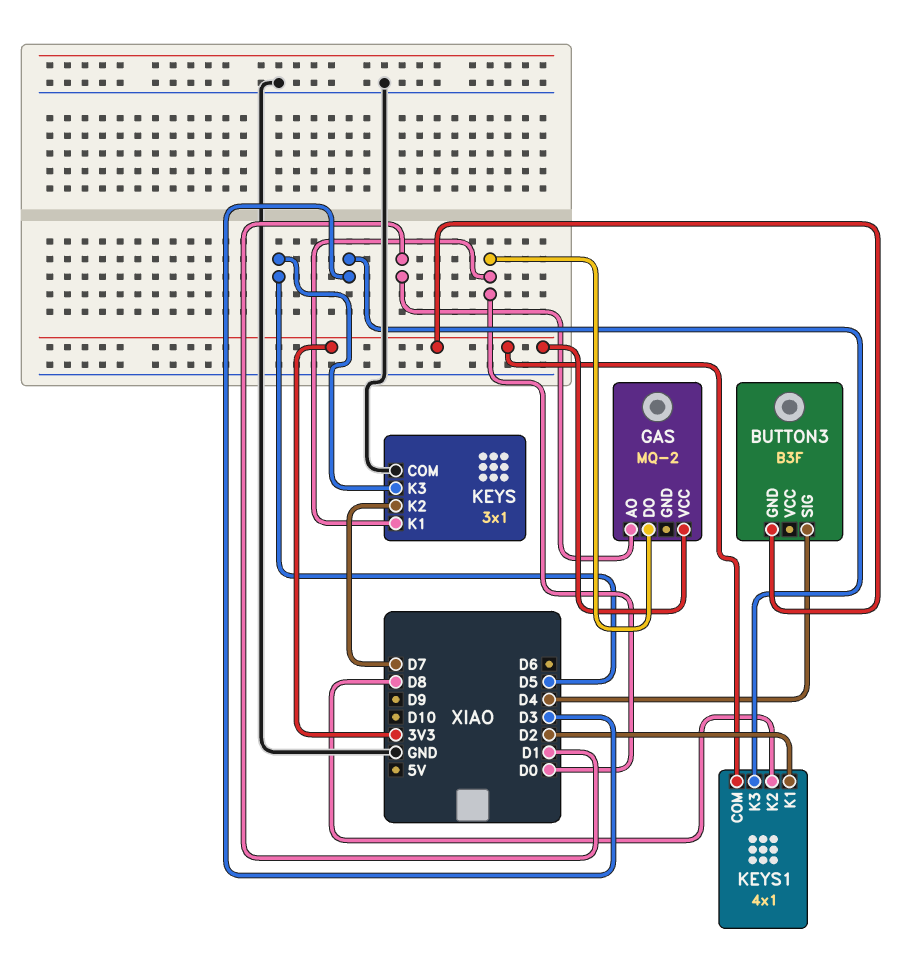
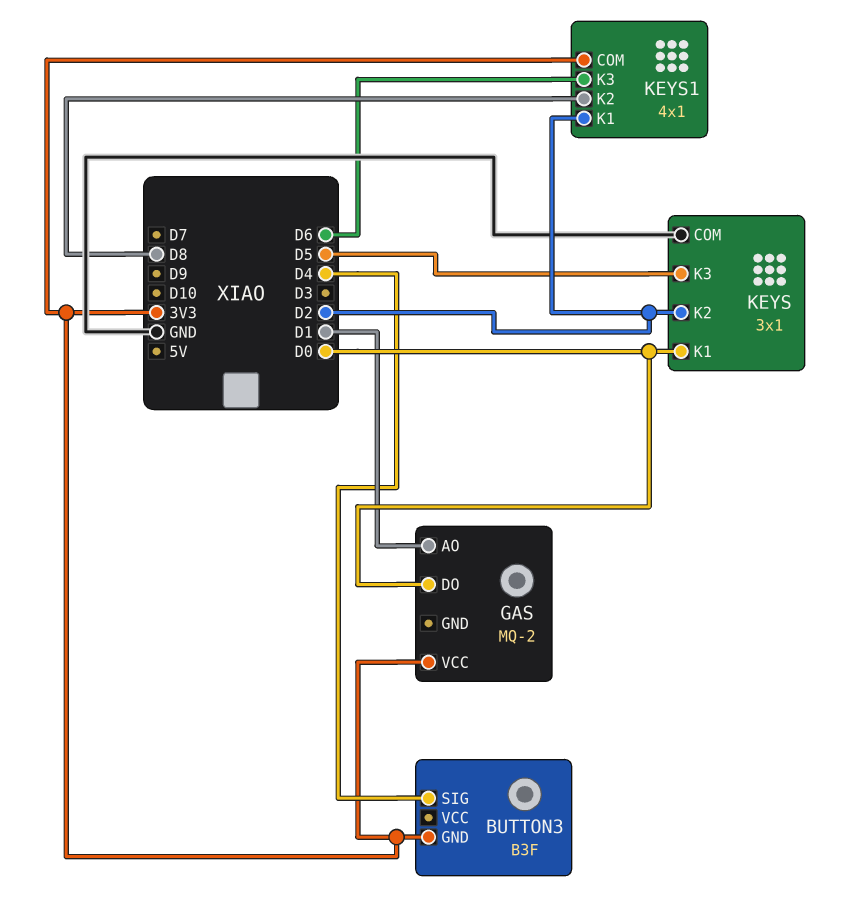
KEYS pin K2: D7 -> D2
KEYS1 pin K3: D3 -> D6

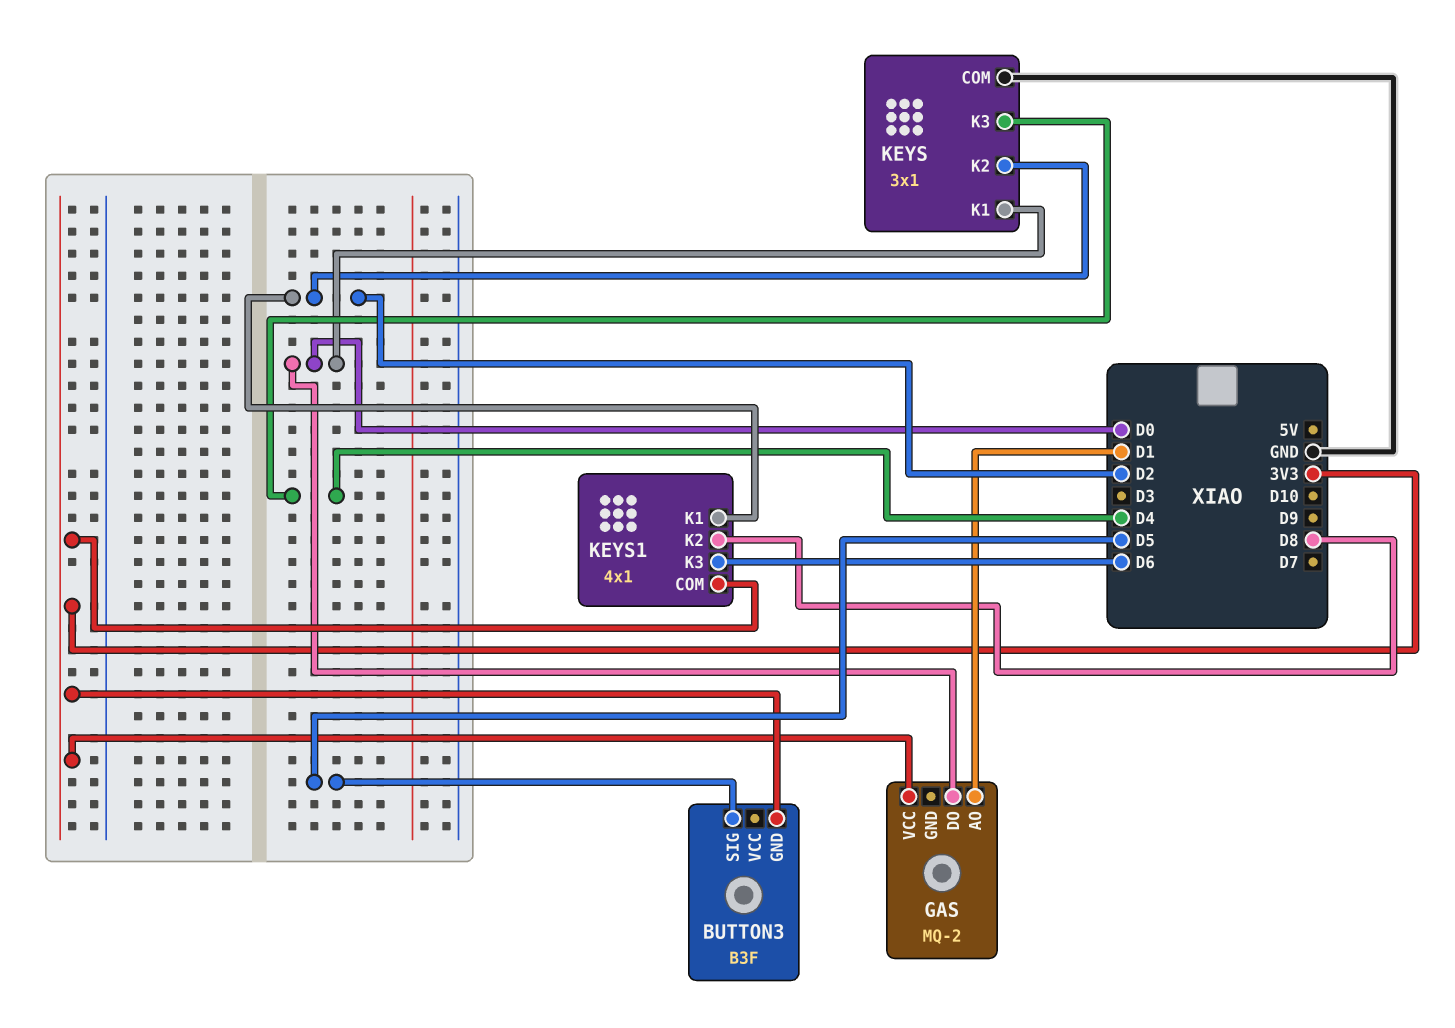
BUTTON3 pin SIG: D4 -> D5
KEYS pin K3: D5 -> D4

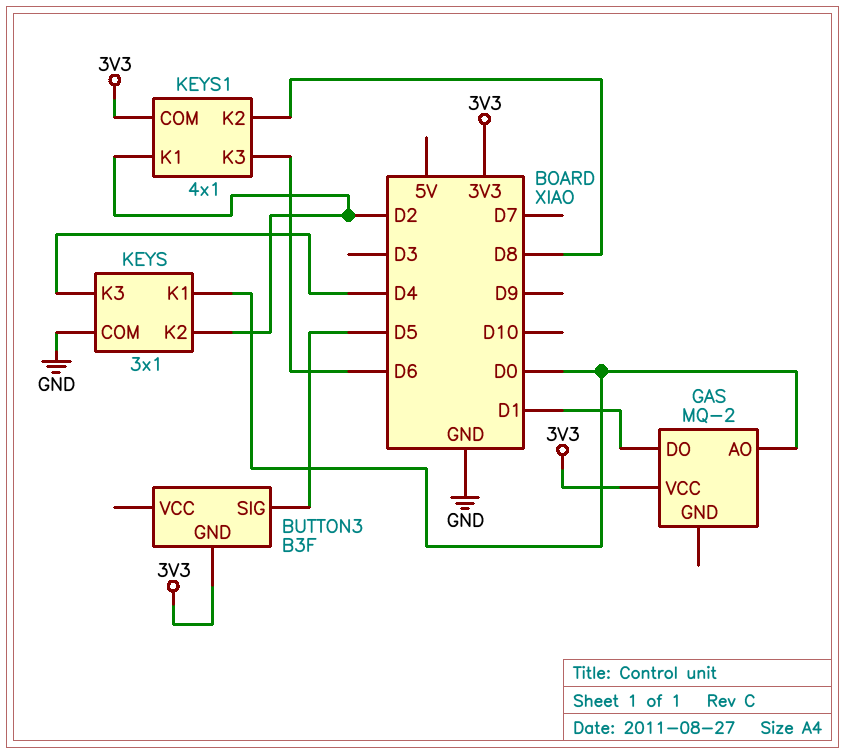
GAS pin AO: D1 -> D0
GAS pin DO: D0 -> D1

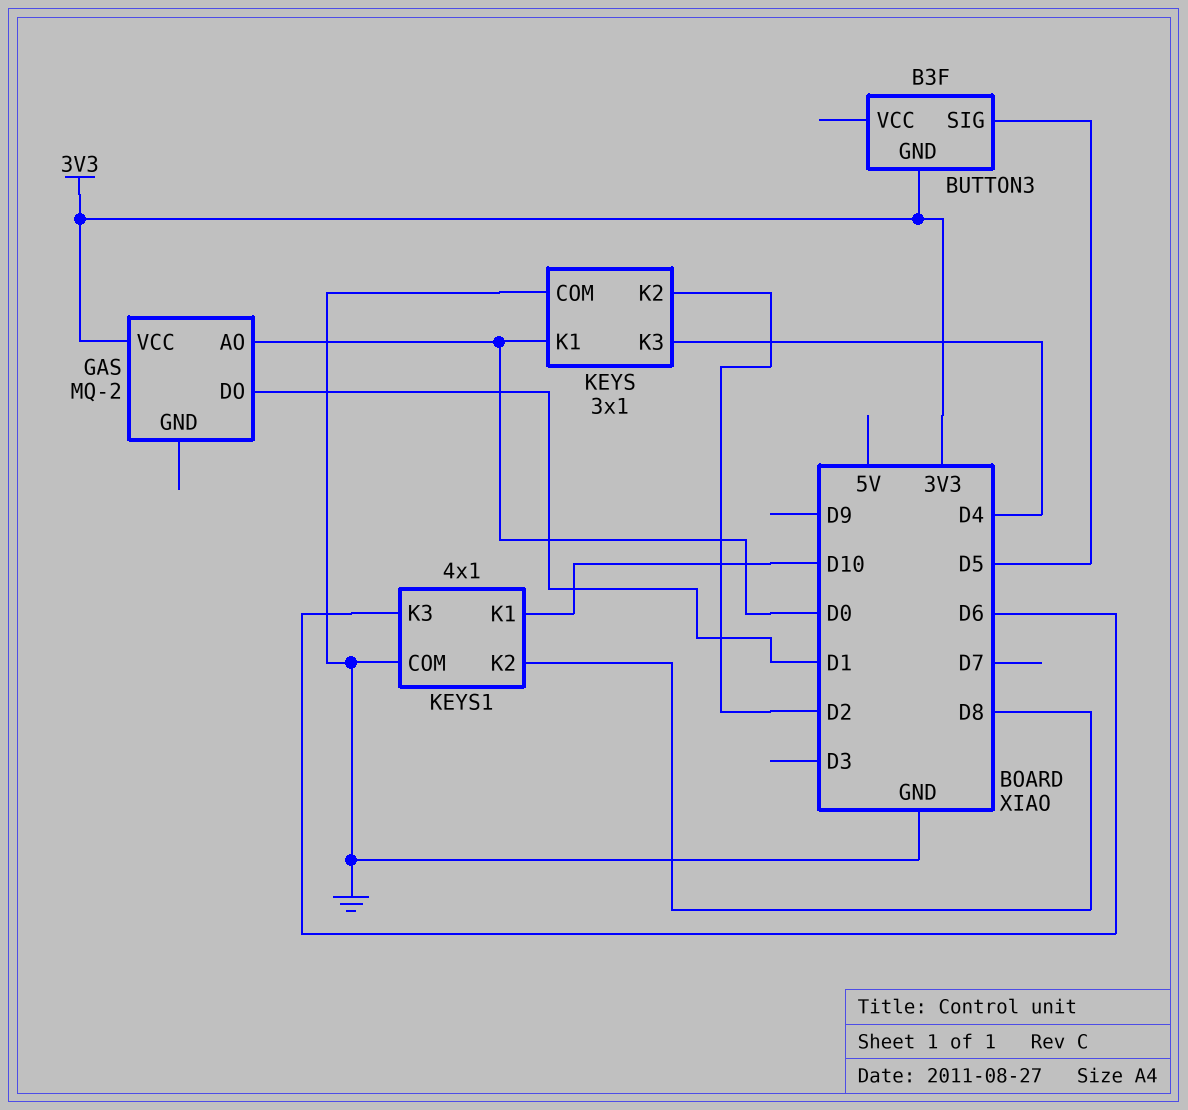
KEYS1 pin COM: 3V3 -> GND
KEYS1 pin K1: D2 -> D10

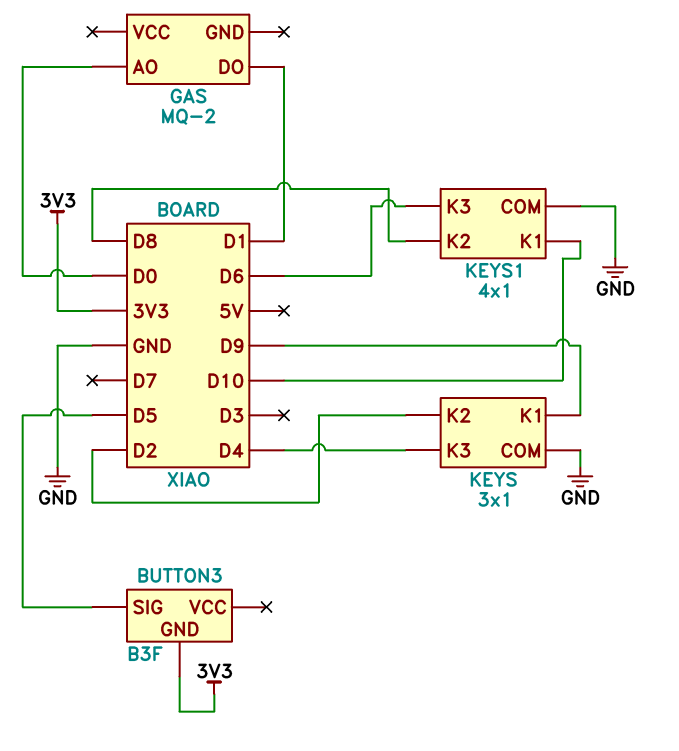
GAS pin VCC: 3V3 -> none
KEYS pin K1: D0 -> D9

